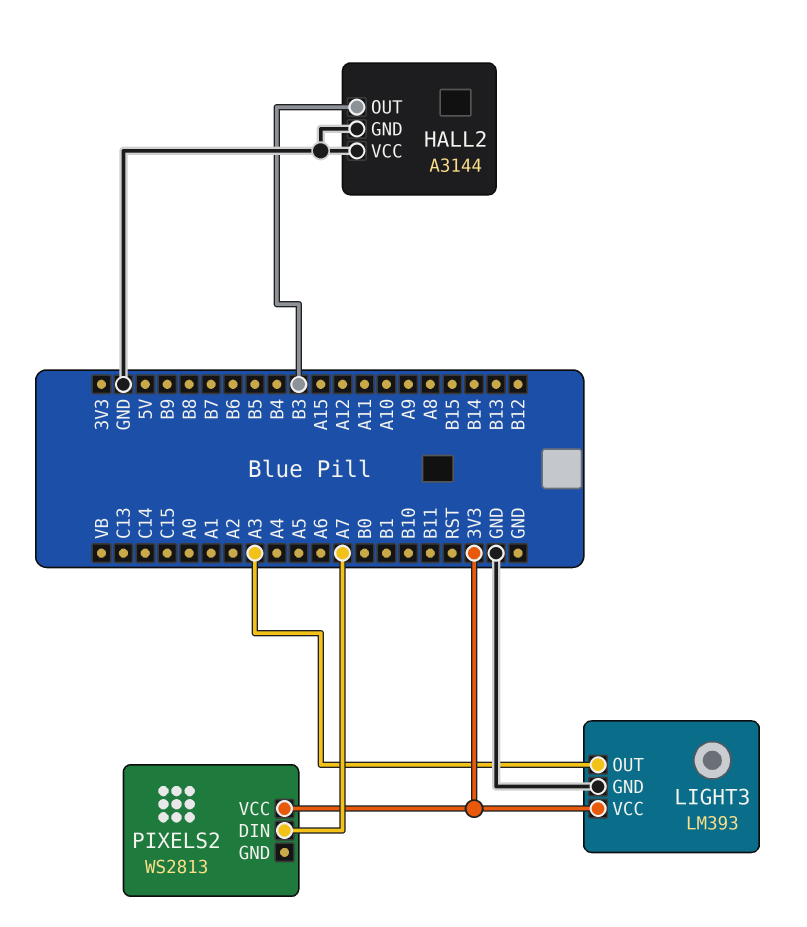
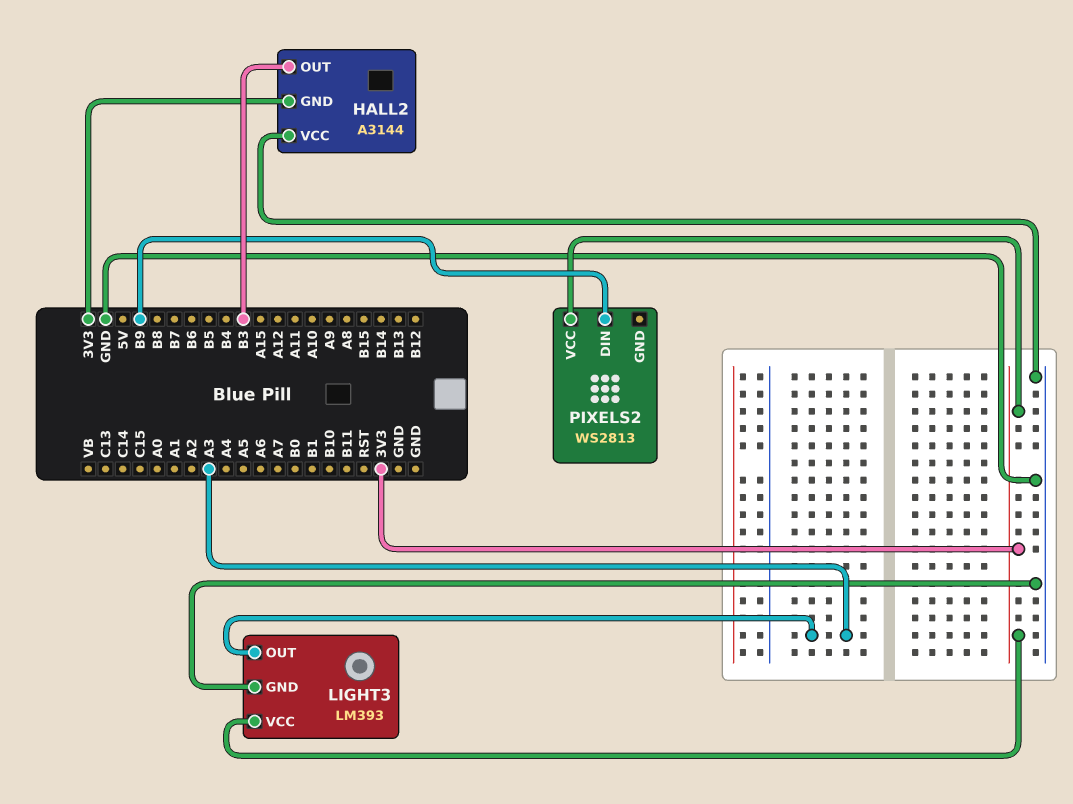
HALL2 pin GND: GND -> 3V3
PIXELS2 pin DIN: A7 -> B9

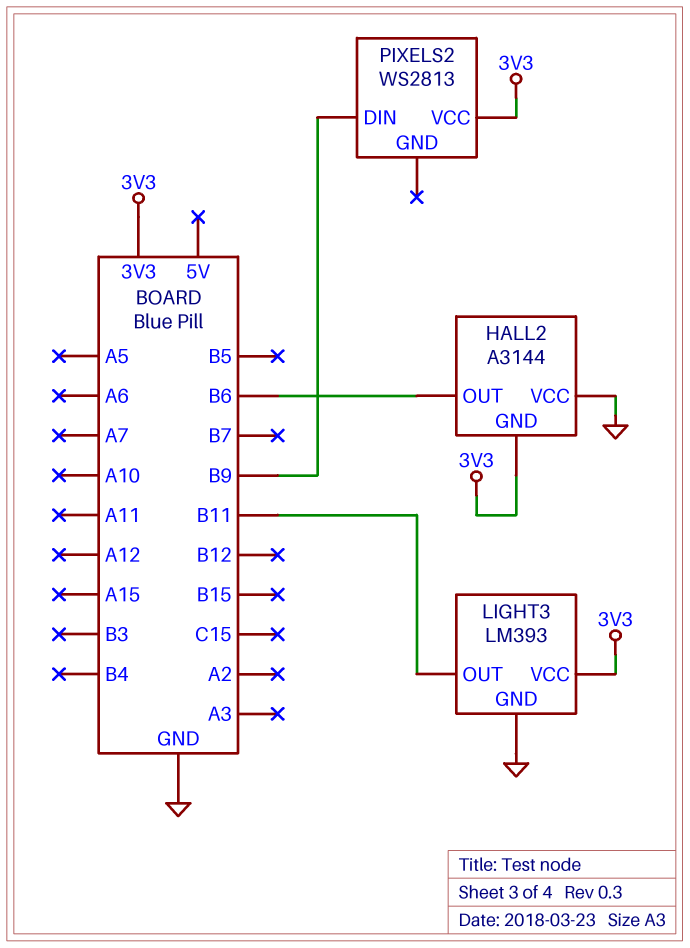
HALL2 pin OUT: B3 -> B6
LIGHT3 pin OUT: A3 -> B11

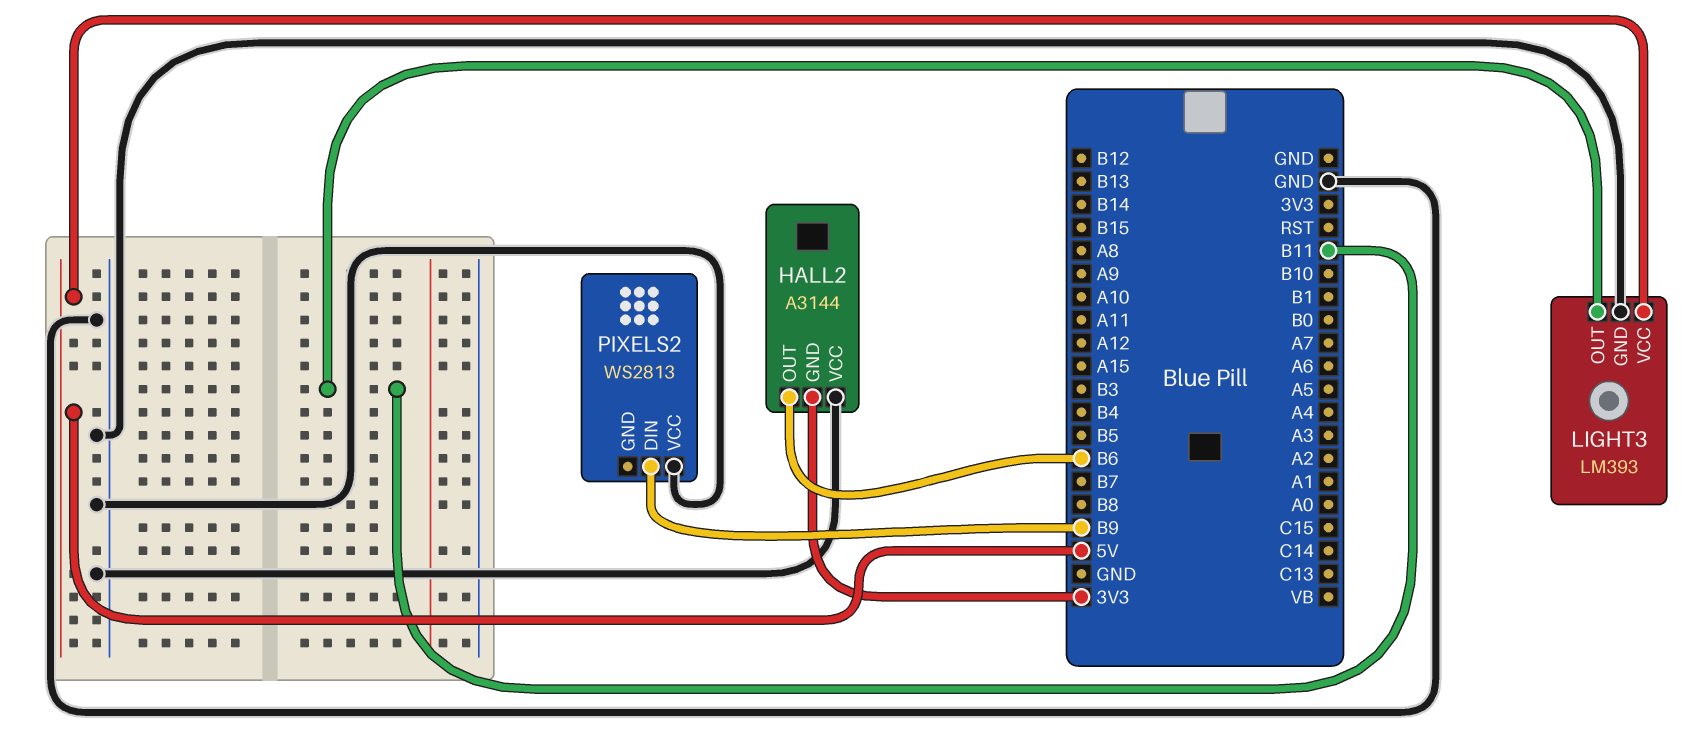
LIGHT3 pin VCC: 3V3 -> 5V
PIXELS2 pin VCC: 3V3 -> GND

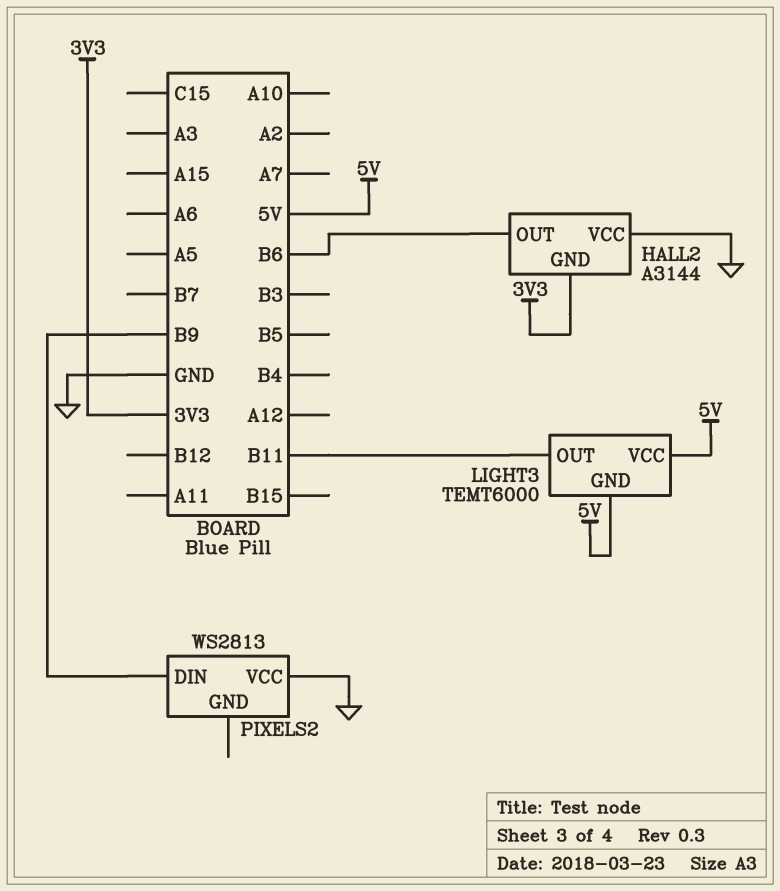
LIGHT3: LM393 -> TEMT6000
LIGHT3 pin GND: GND -> 5V

